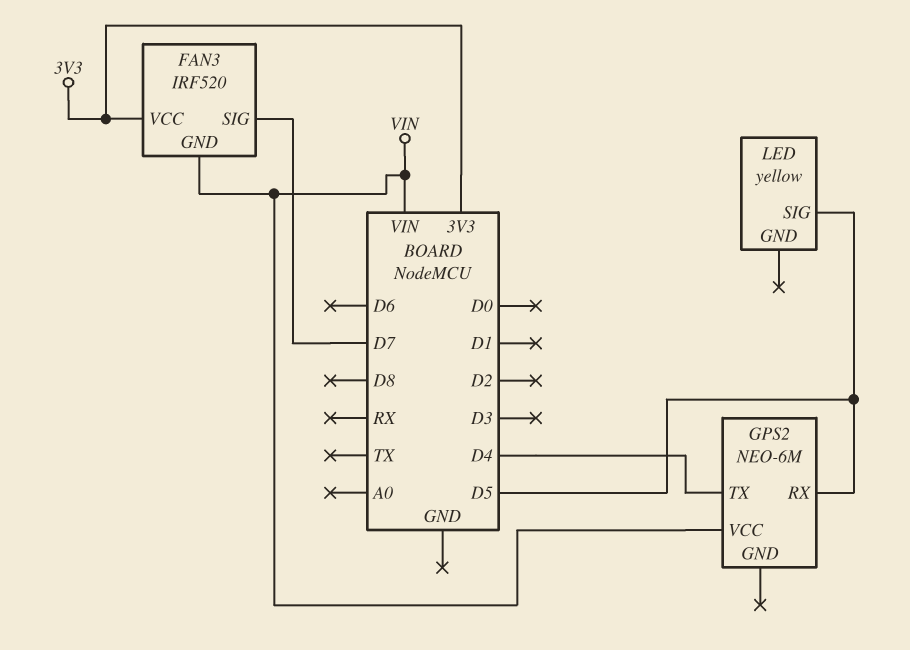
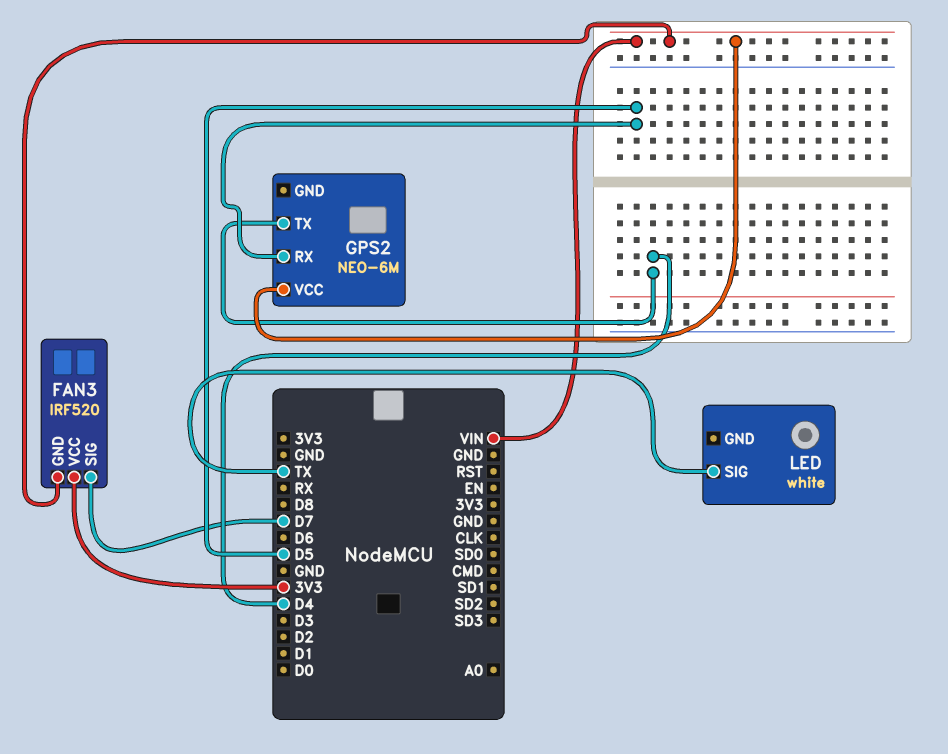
LED: yellow -> white
LED pin SIG: D5 -> TX

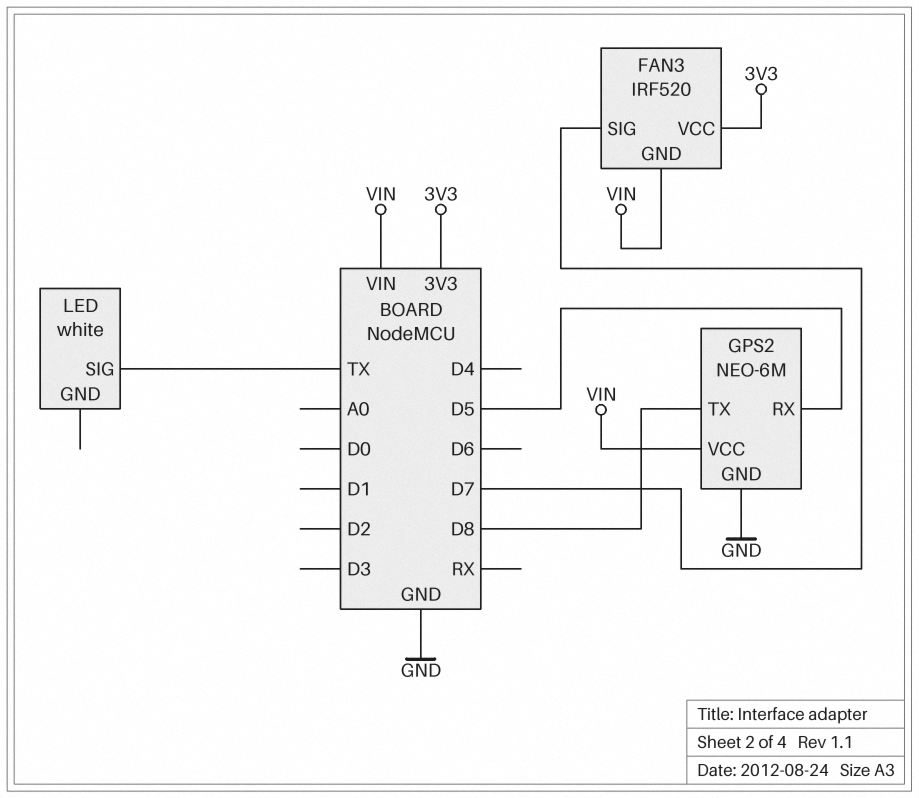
GPS2 pin GND: none -> GND
GPS2 pin TX: D4 -> D8

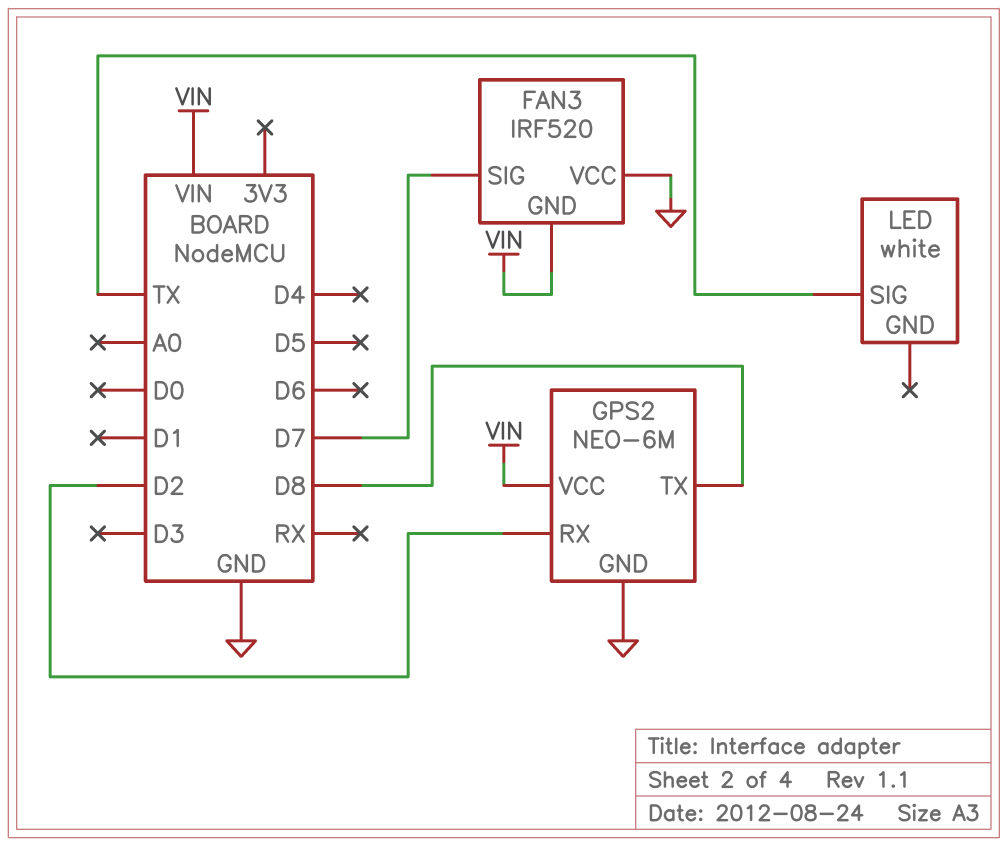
FAN3 pin VCC: 3V3 -> GND
GPS2 pin RX: D5 -> D2

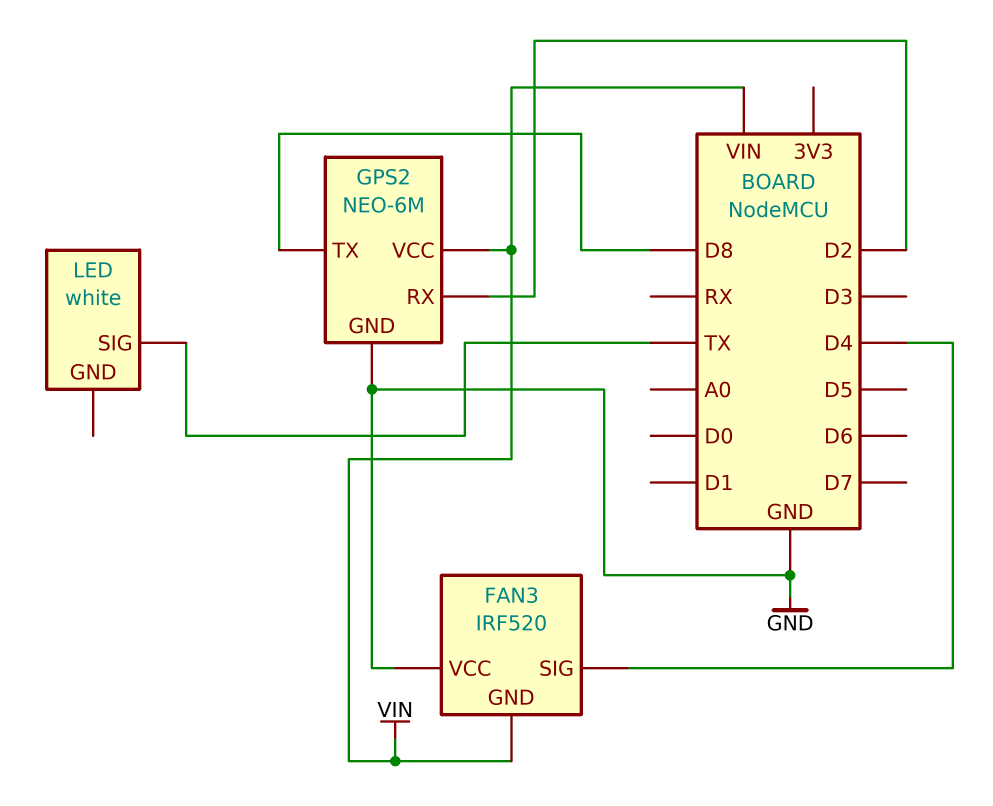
FAN3 pin SIG: D7 -> D4

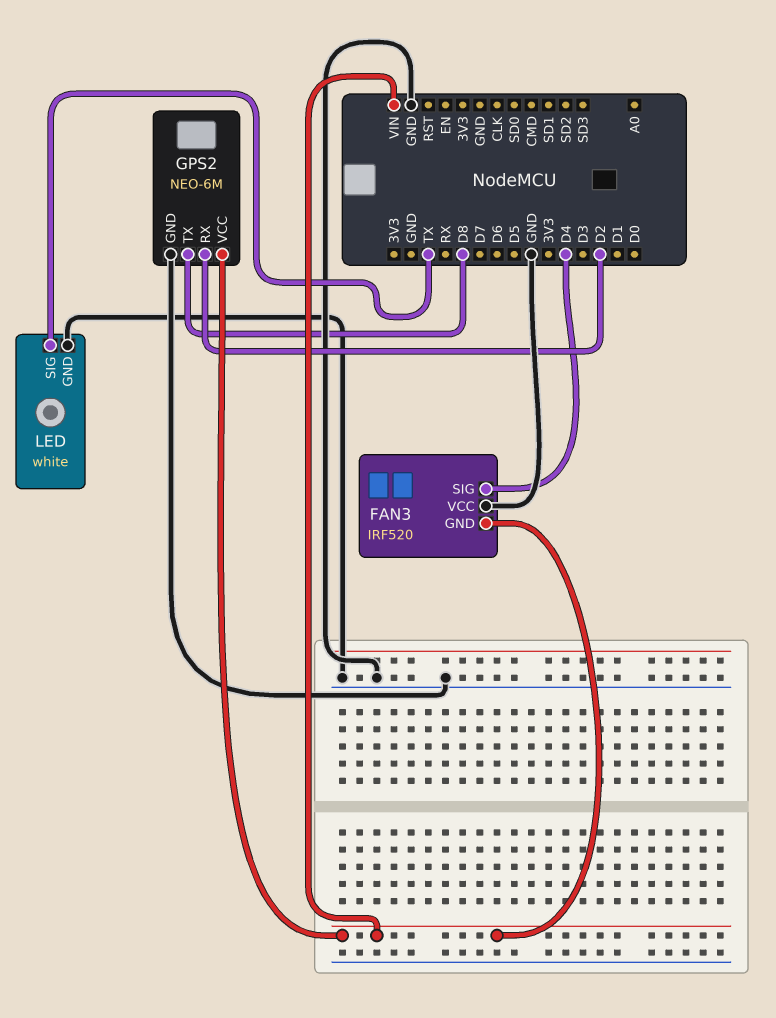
LED pin GND: none -> GND

